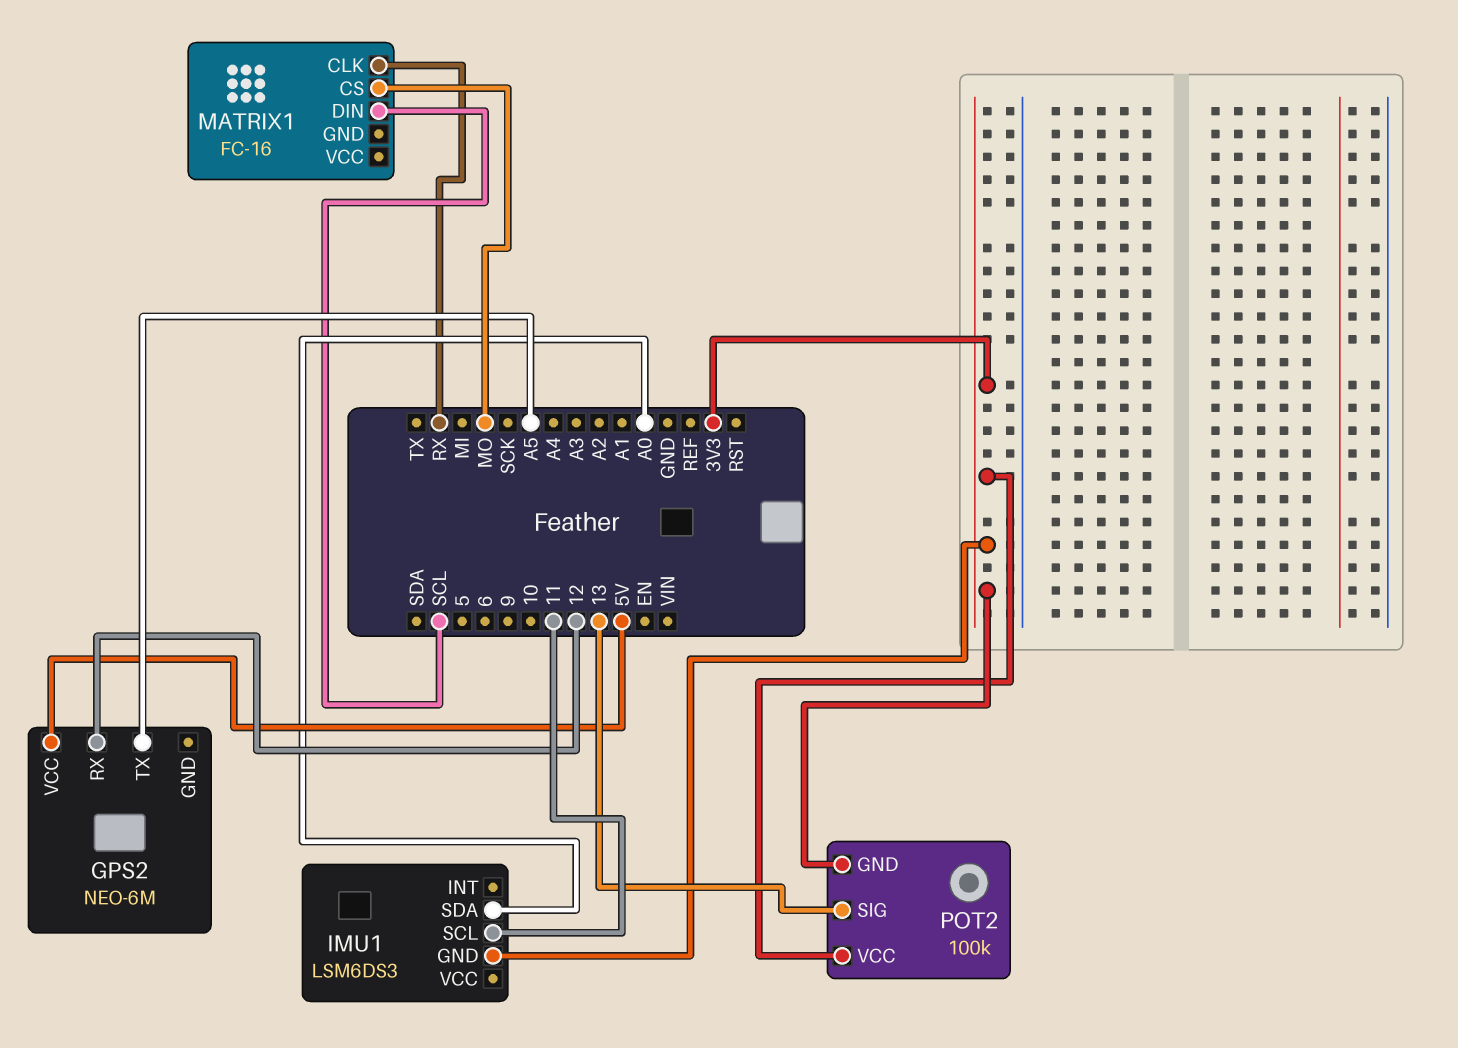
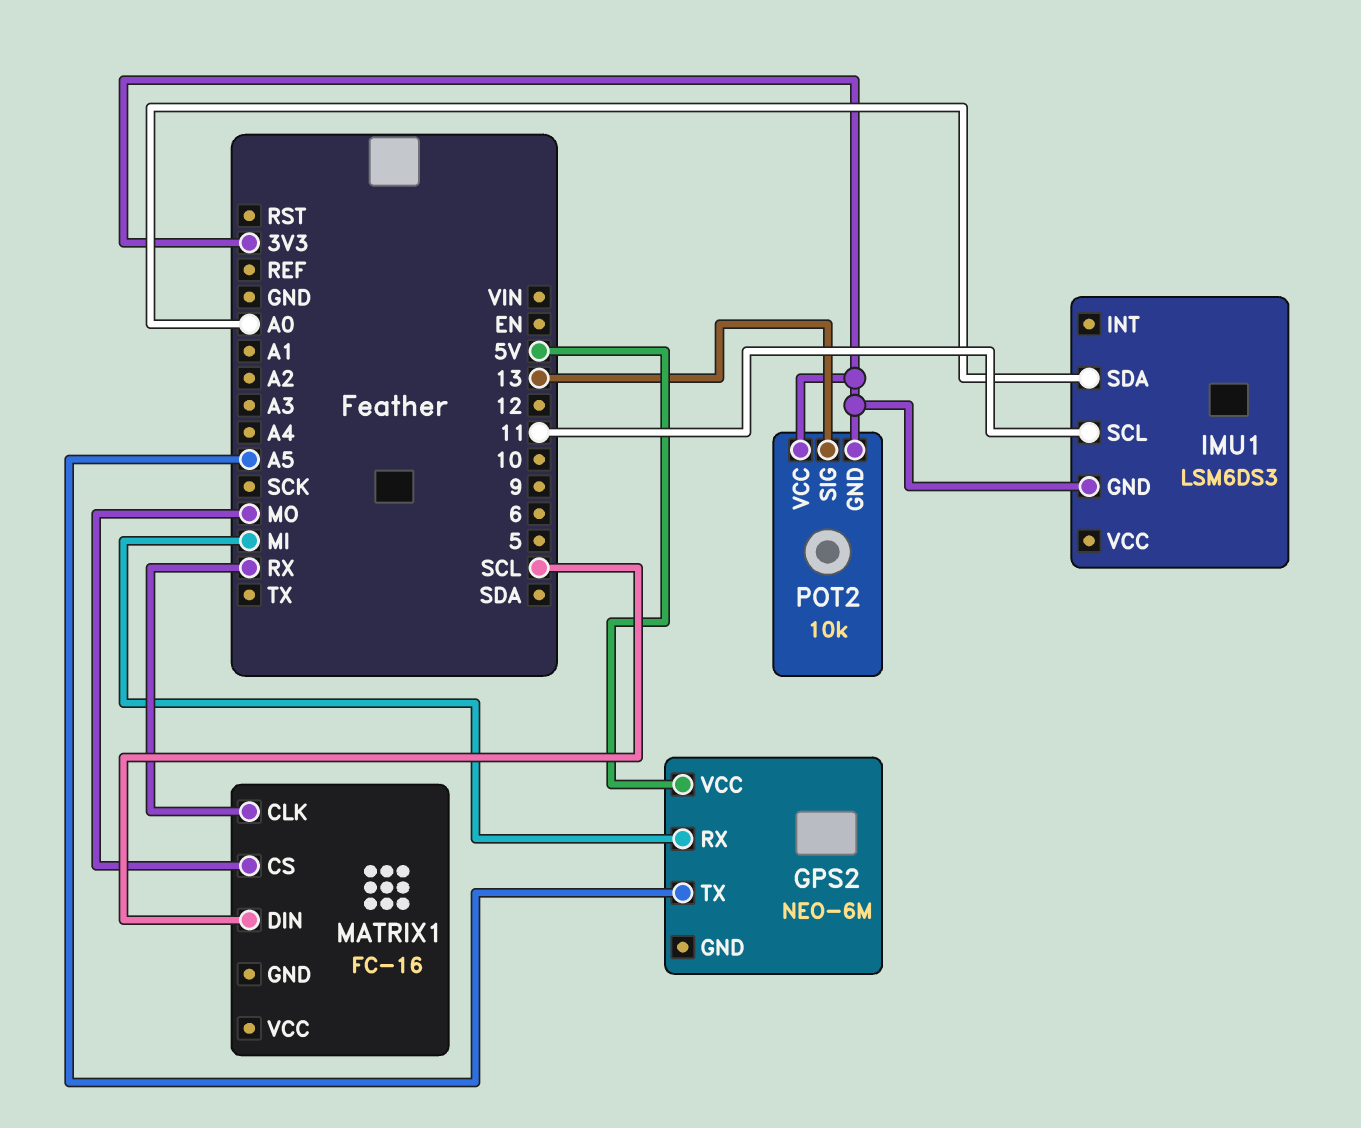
GPS2 pin RX: 12 -> MI
POT2: 100k -> 10k

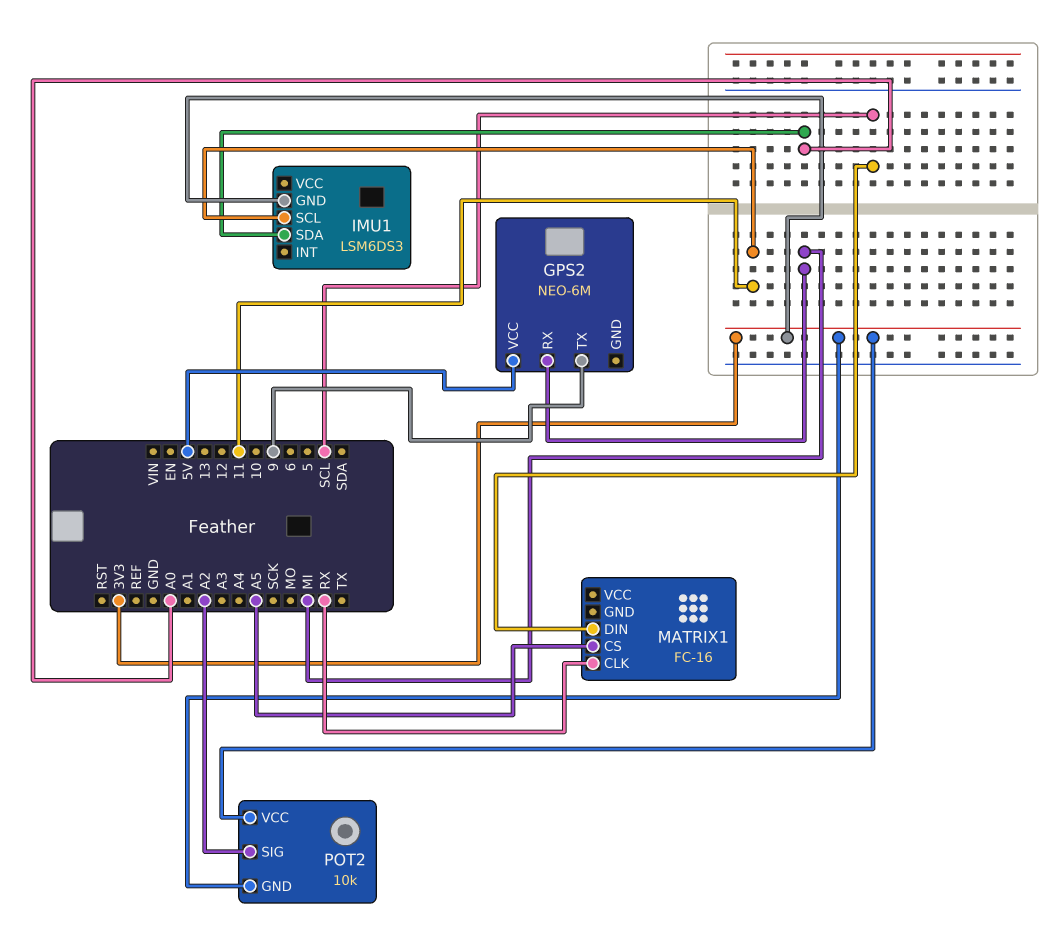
GPS2 pin TX: A5 -> 9
MATRIX1 pin CS: MO -> A5
POT2 pin SIG: 13 -> A2

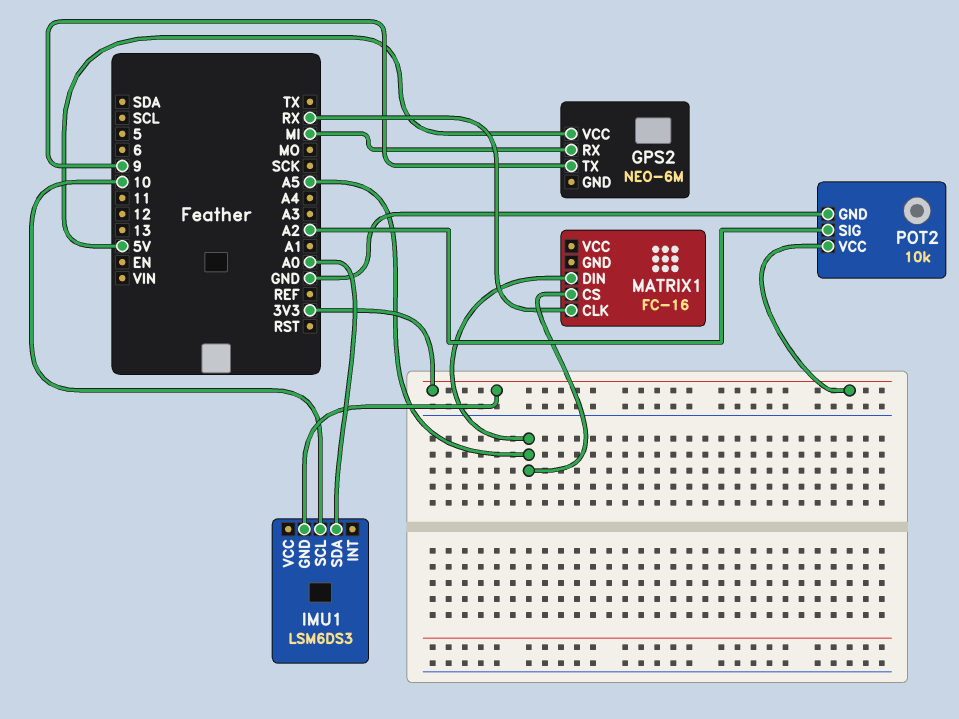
IMU1 pin SCL: 11 -> 10
MATRIX1 pin DIN: SCL -> A5
POT2 pin GND: 3V3 -> GND

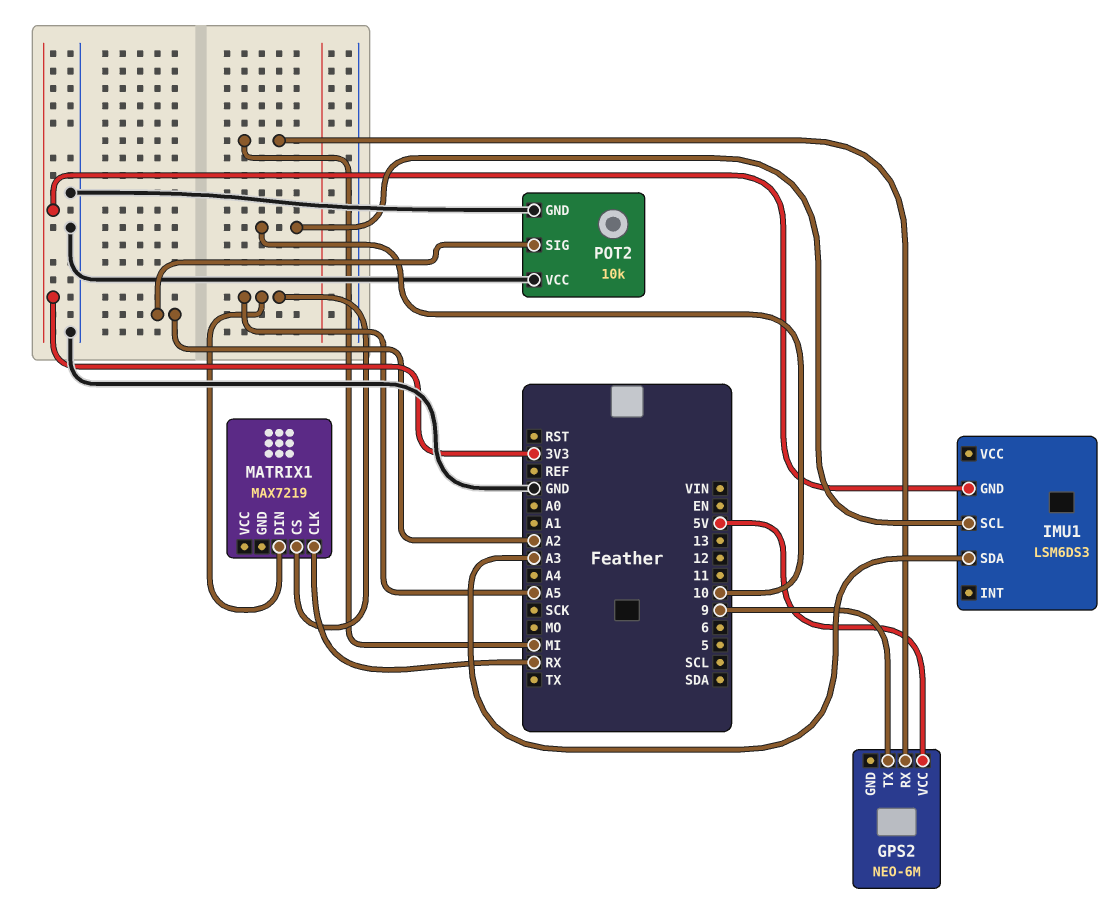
IMU1 pin SDA: A0 -> A3
MATRIX1: FC-16 -> MAX7219
POT2 pin VCC: 3V3 -> GND

